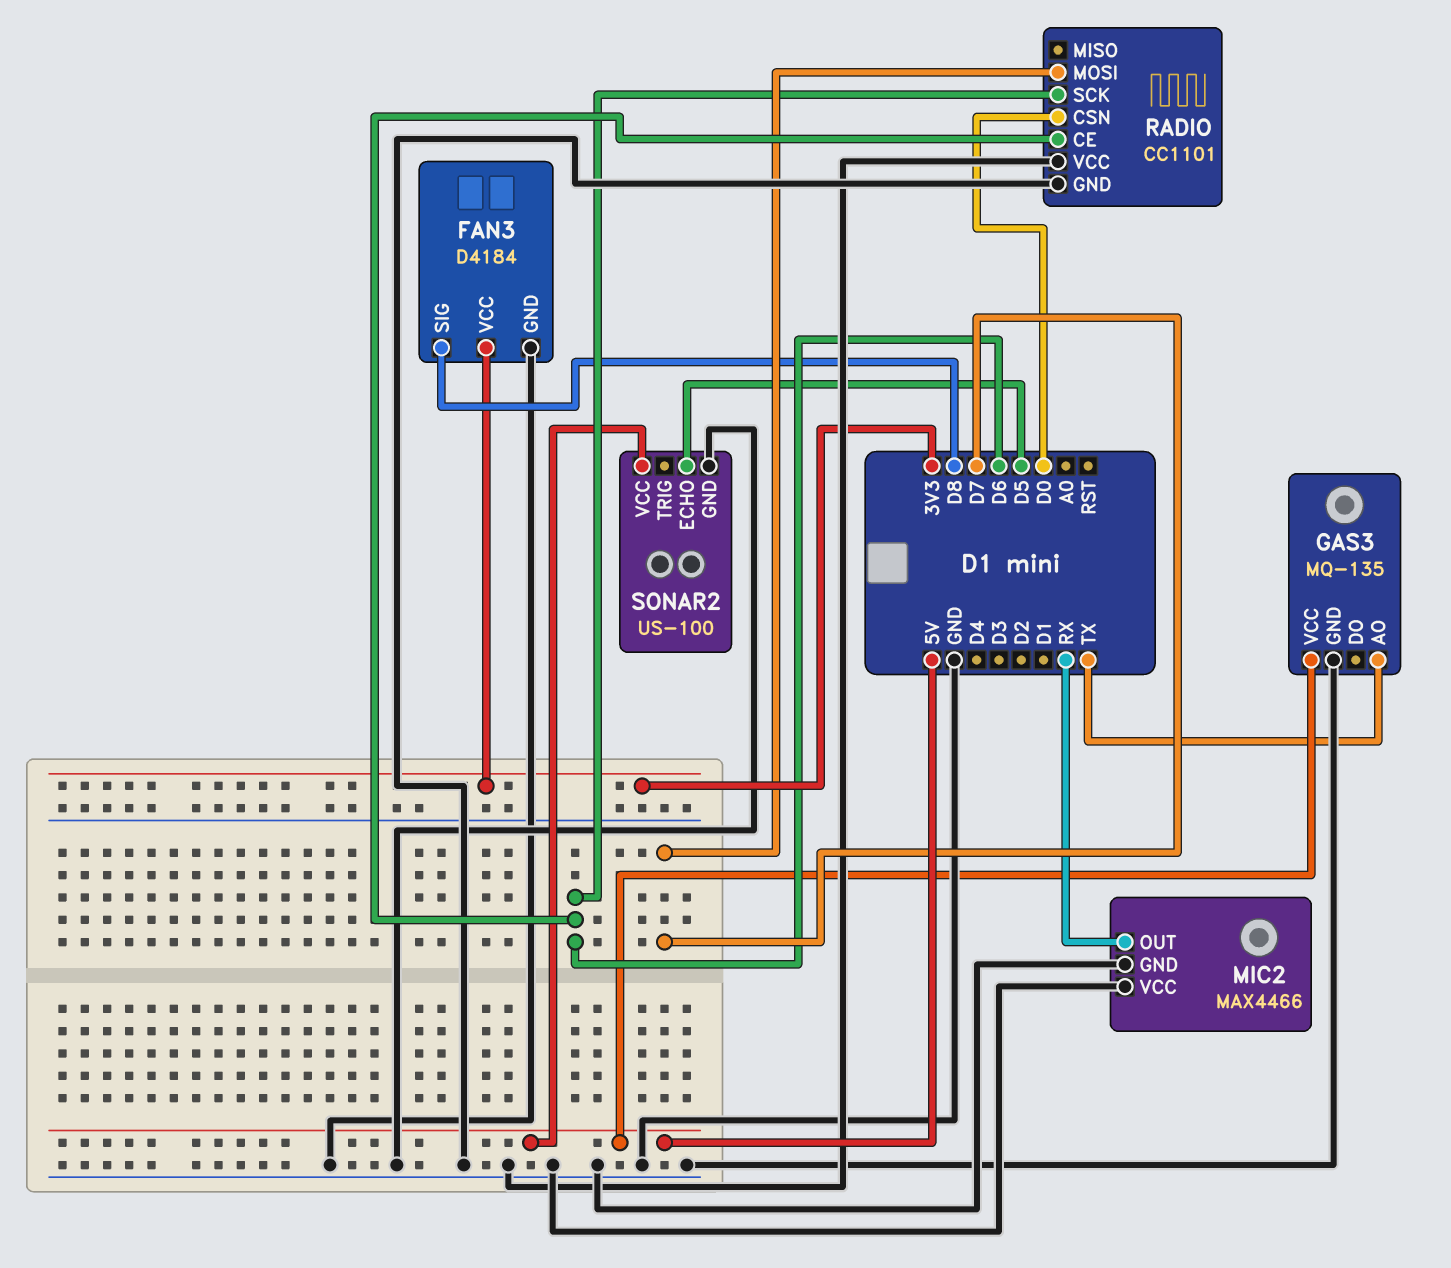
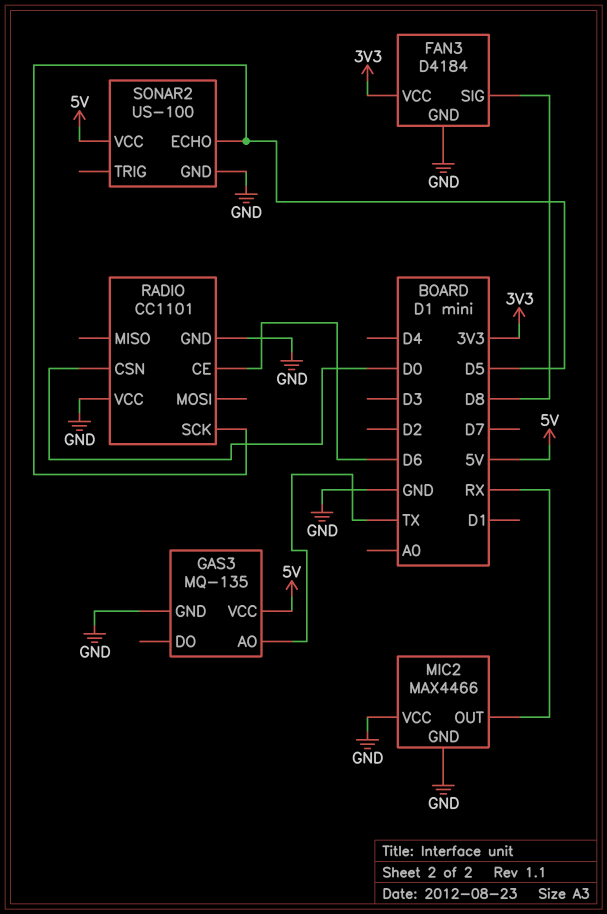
RADIO pin MOSI: D7 -> none
RADIO pin SCK: D6 -> D5

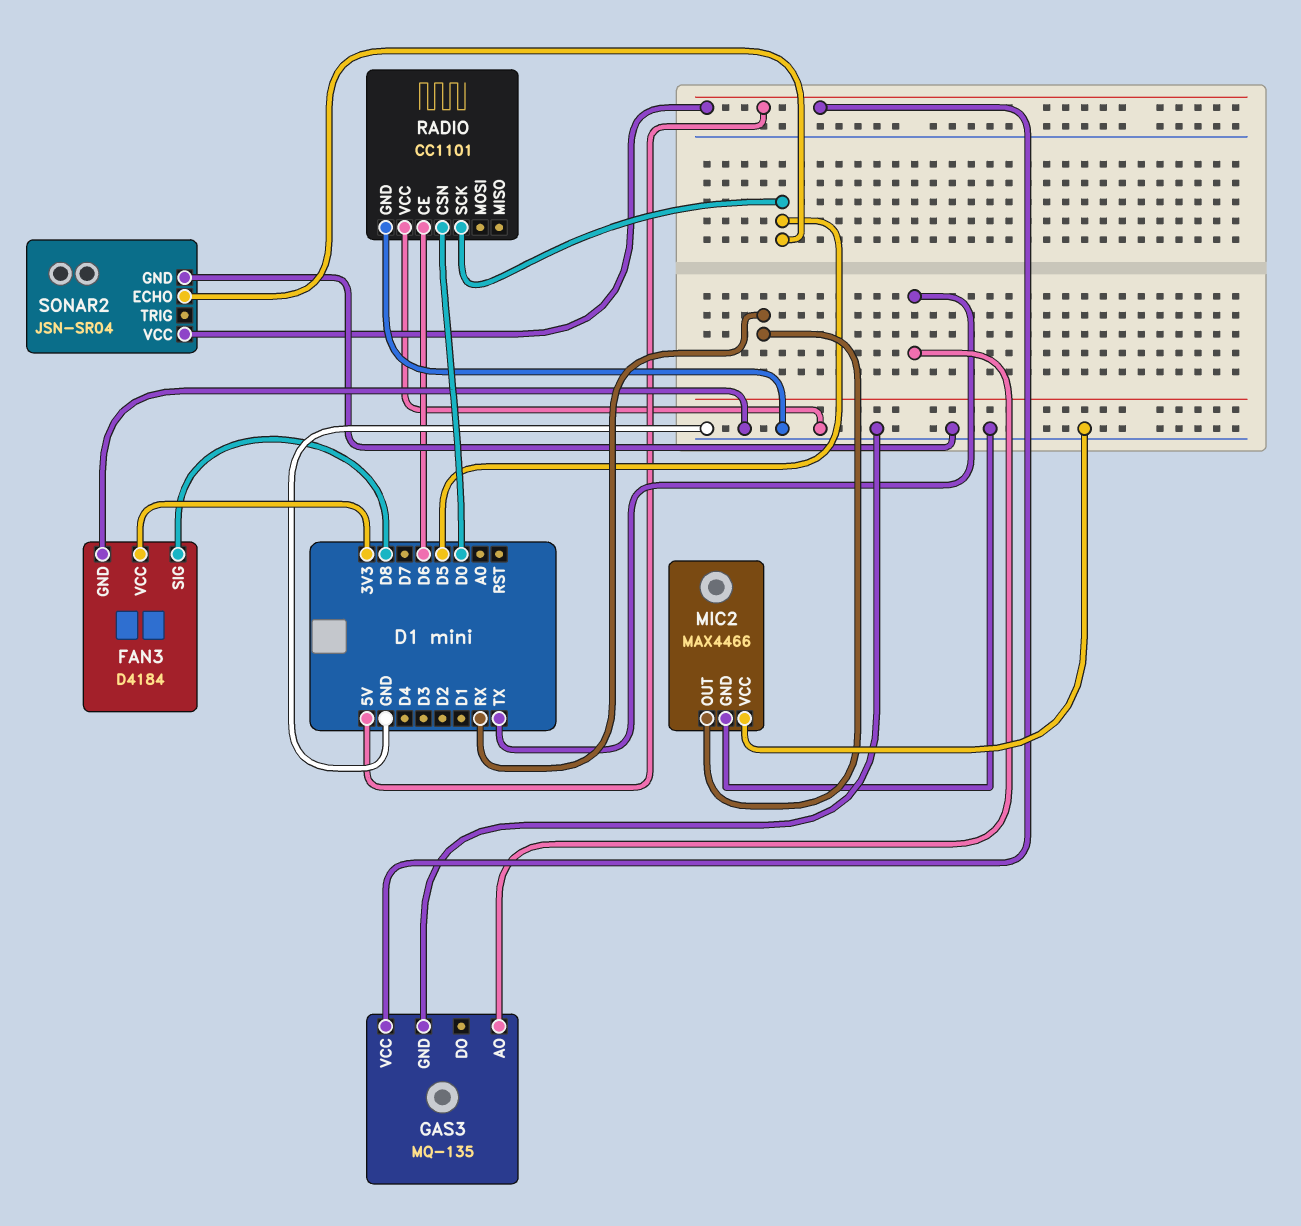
SONAR2: US-100 -> JSN-SR04

